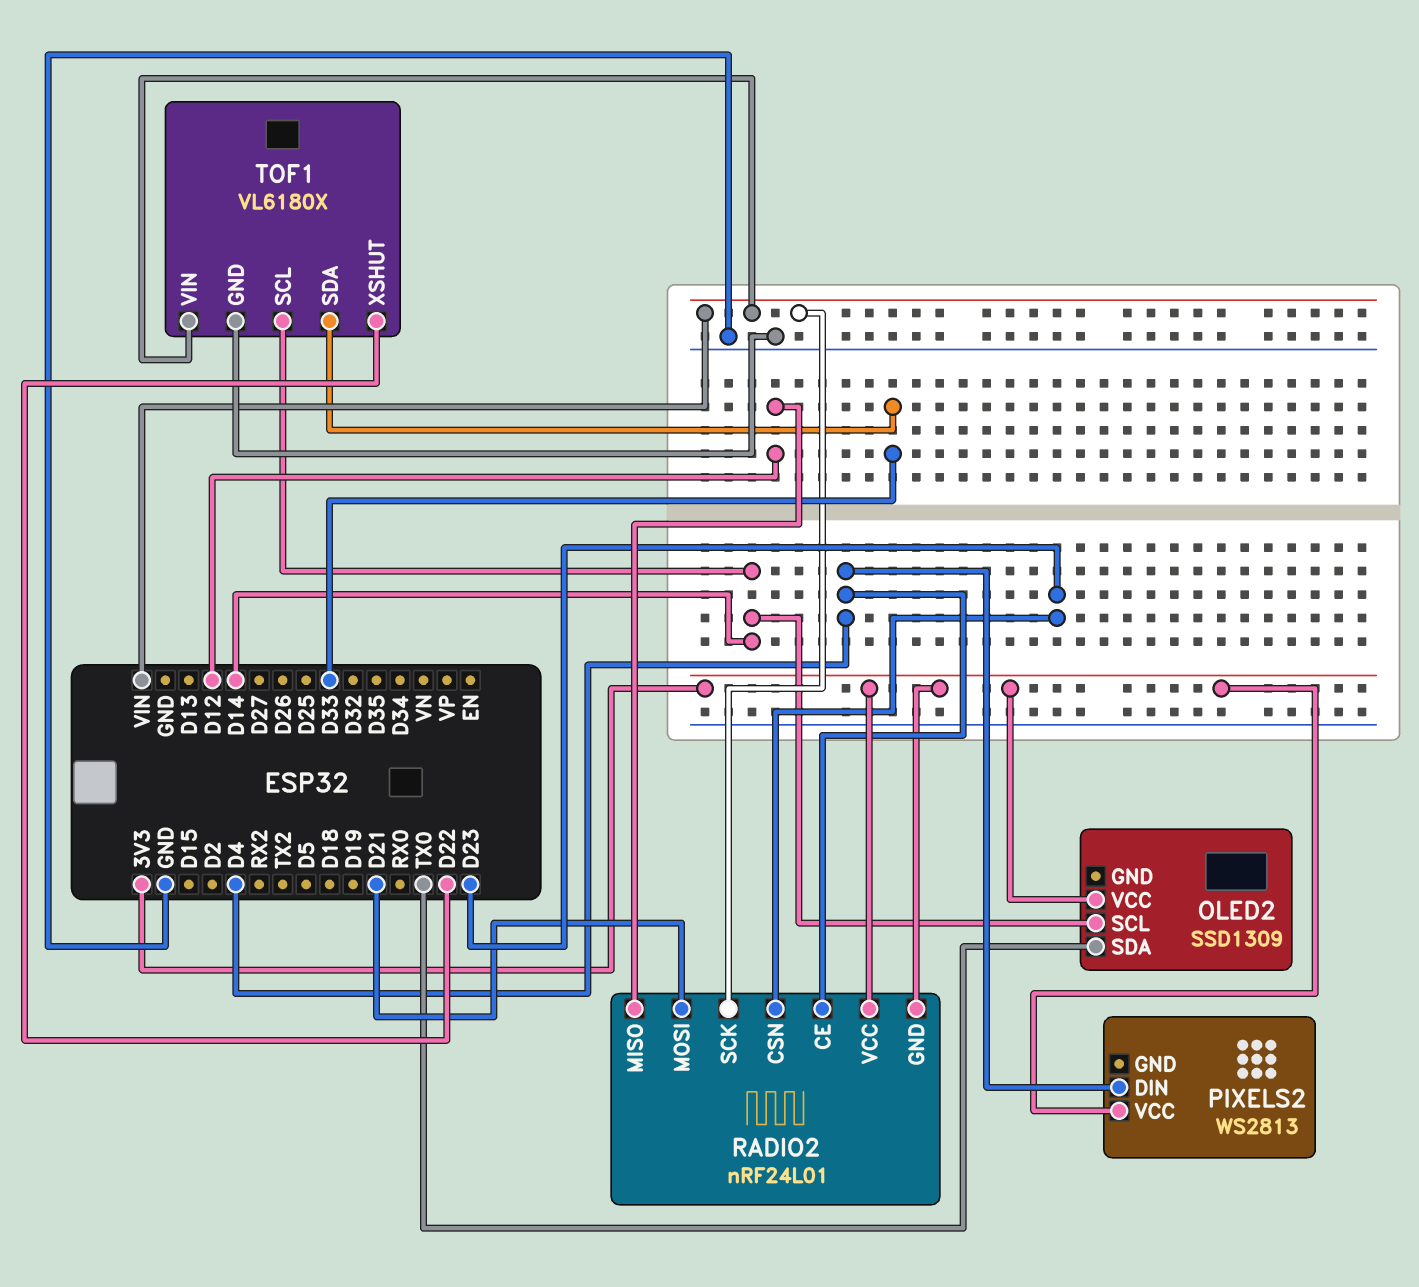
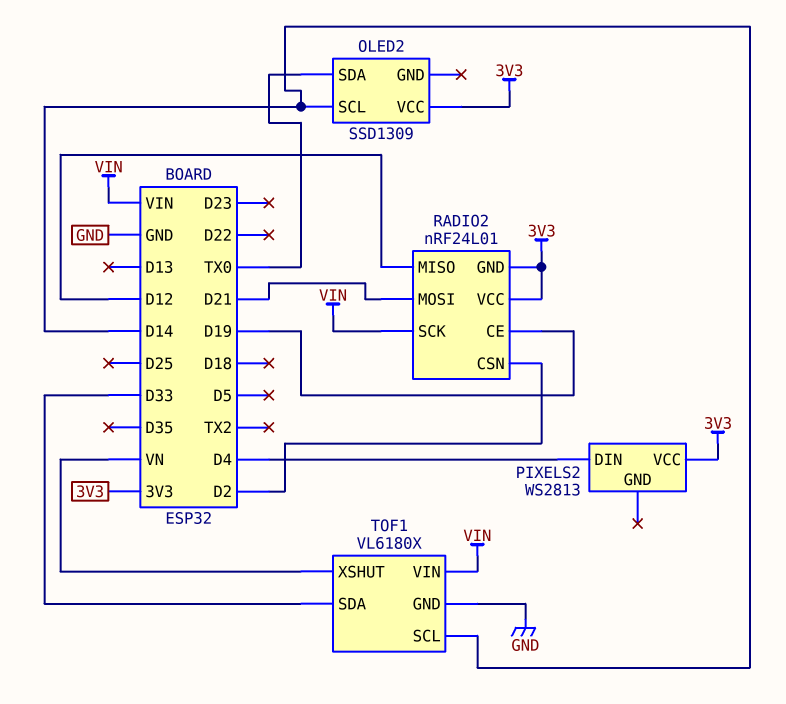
RADIO2 pin CE: D4 -> D19
RADIO2 pin CSN: D23 -> D2
TOF1 pin XSHUT: D22 -> VN

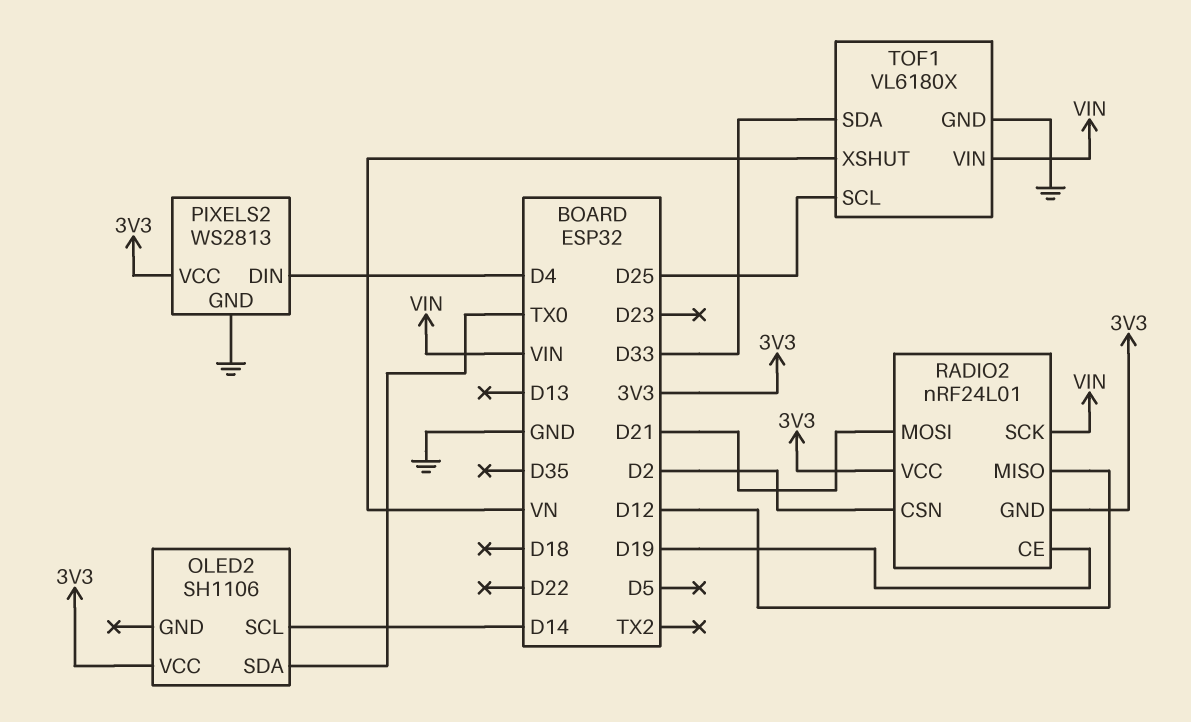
OLED2: SSD1309 -> SH1106
PIXELS2 pin GND: none -> GND
TOF1 pin SCL: D14 -> D25

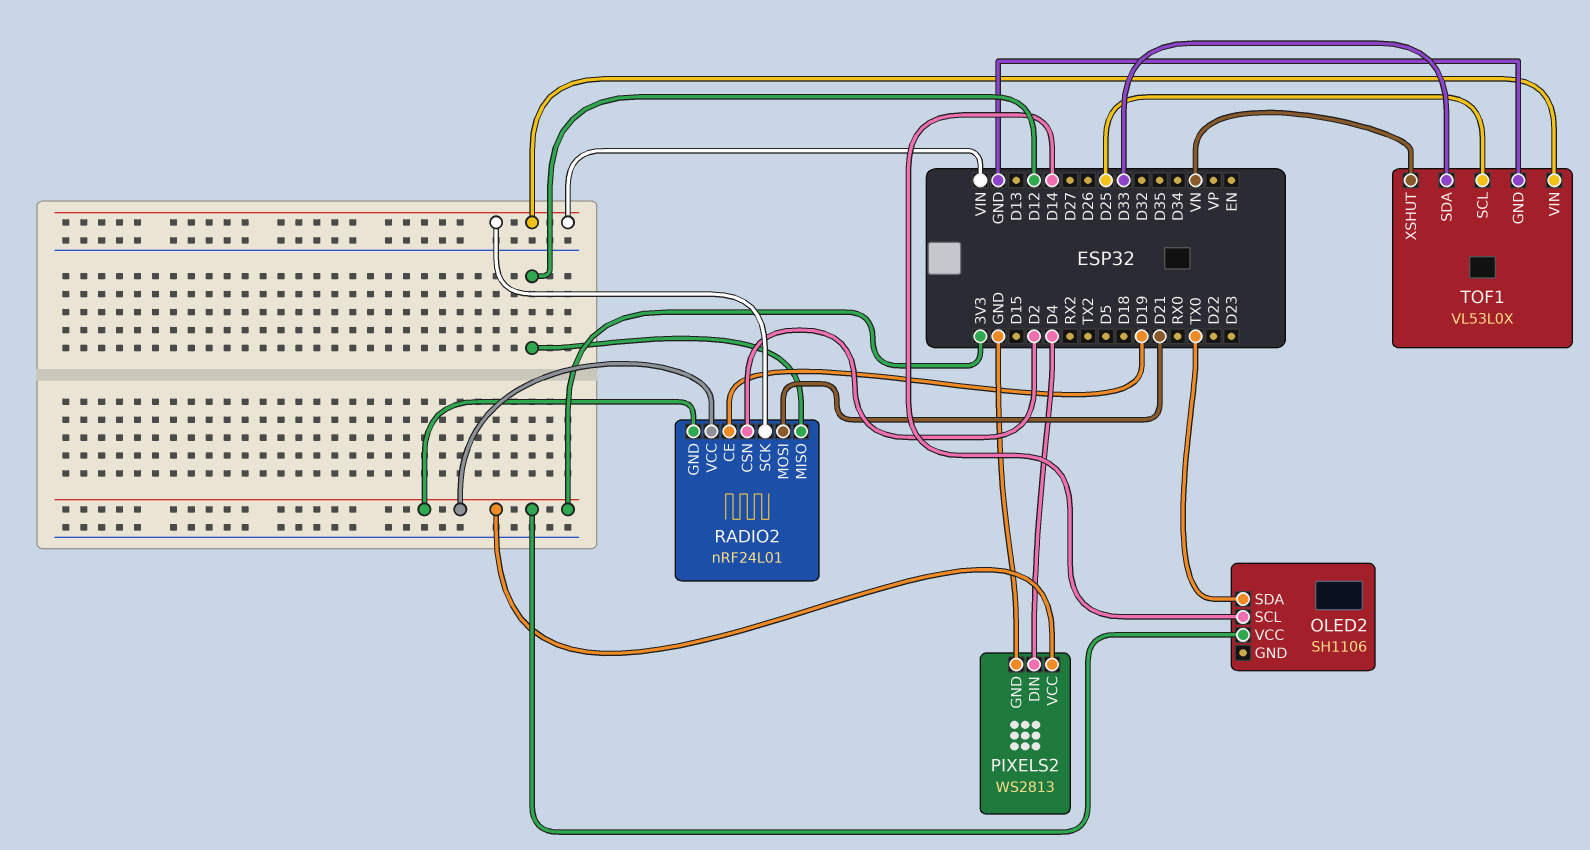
TOF1: VL6180X -> VL53L0X

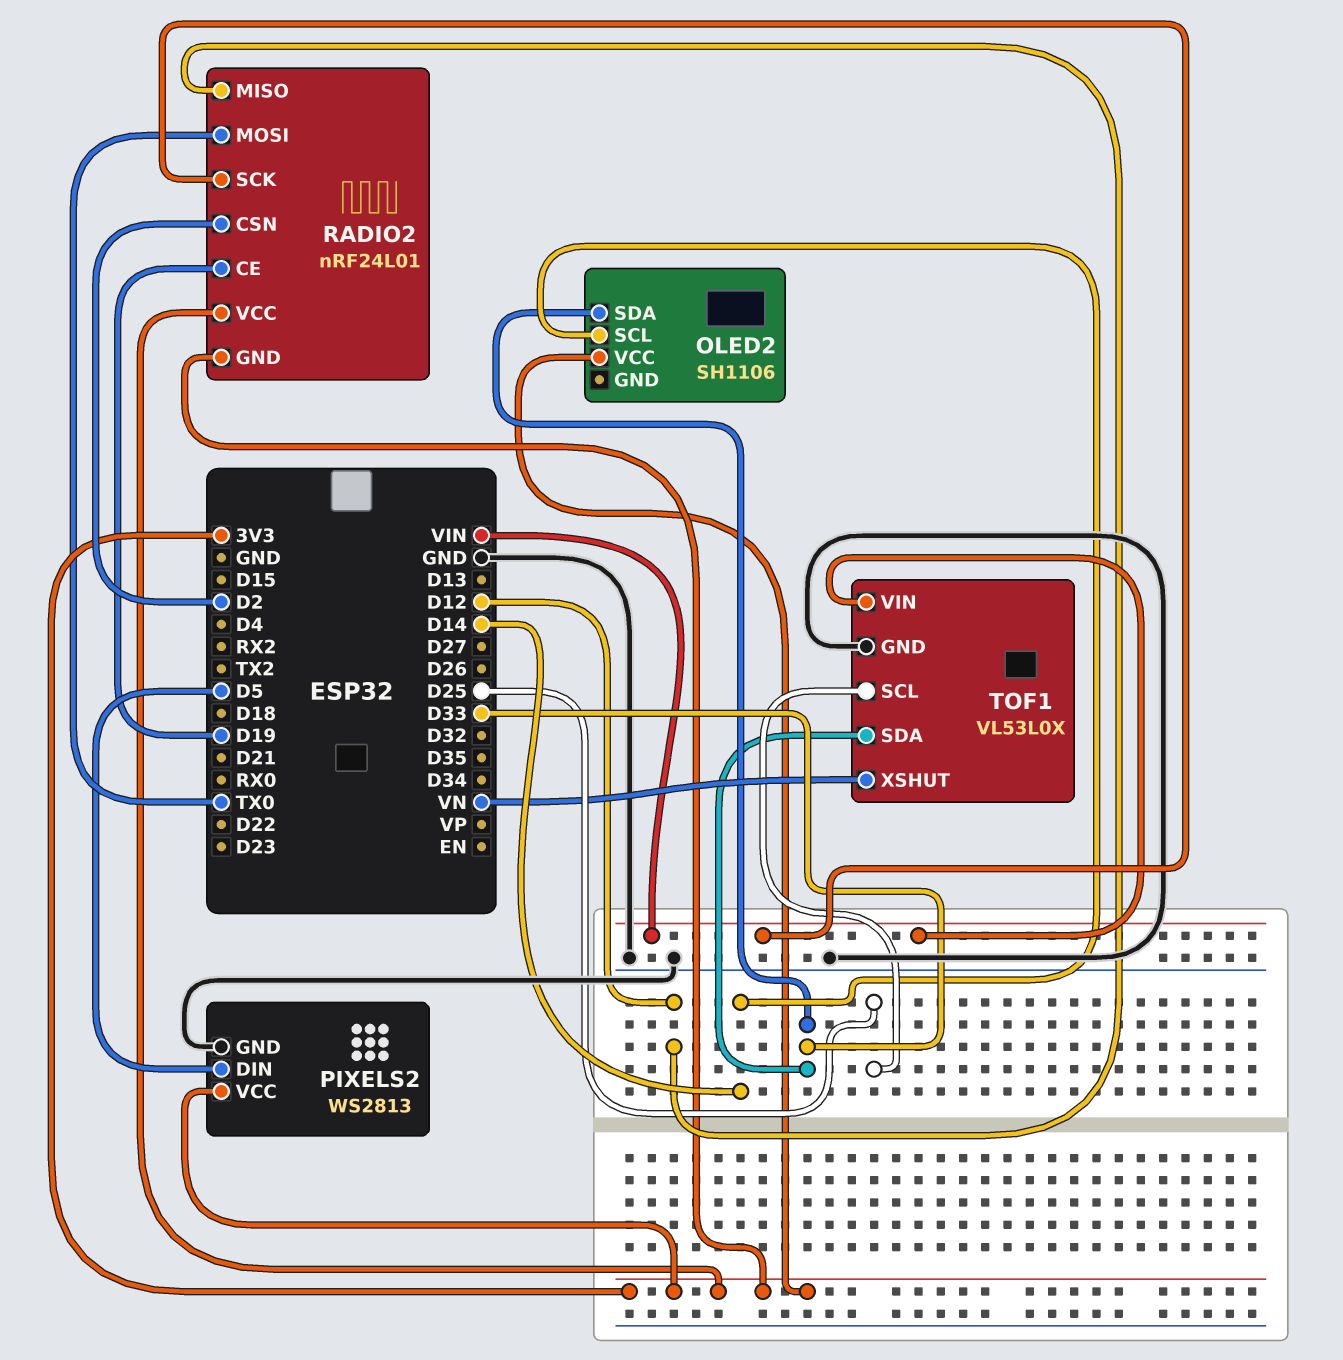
OLED2 pin SDA: TX0 -> D33
PIXELS2 pin DIN: D4 -> D5
RADIO2 pin MOSI: D21 -> TX0

